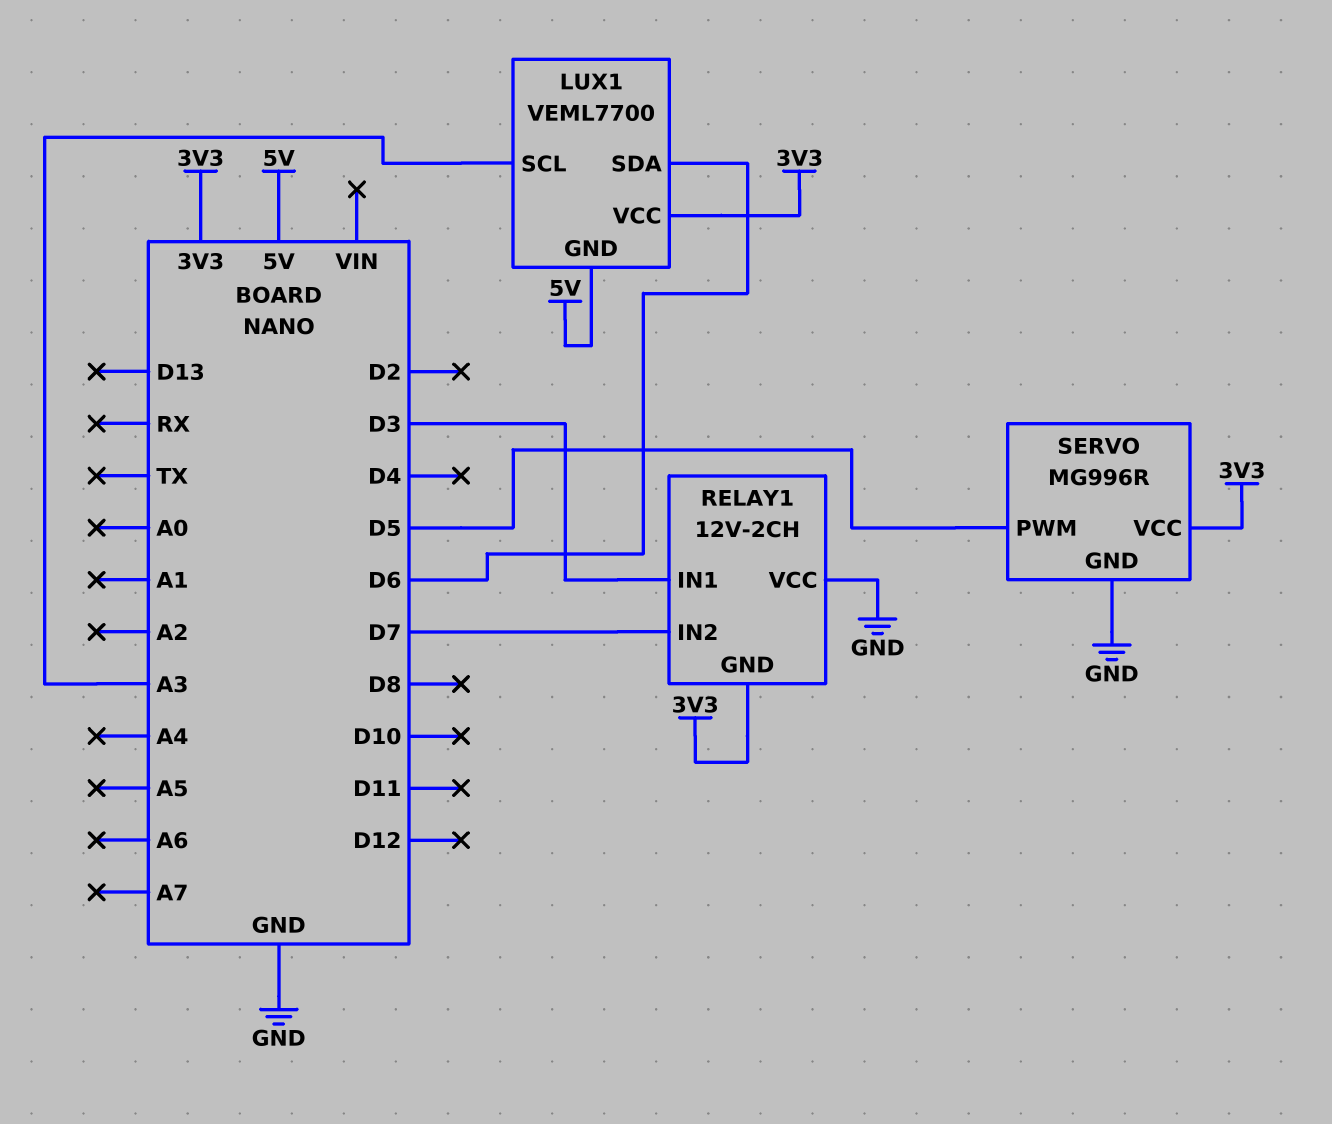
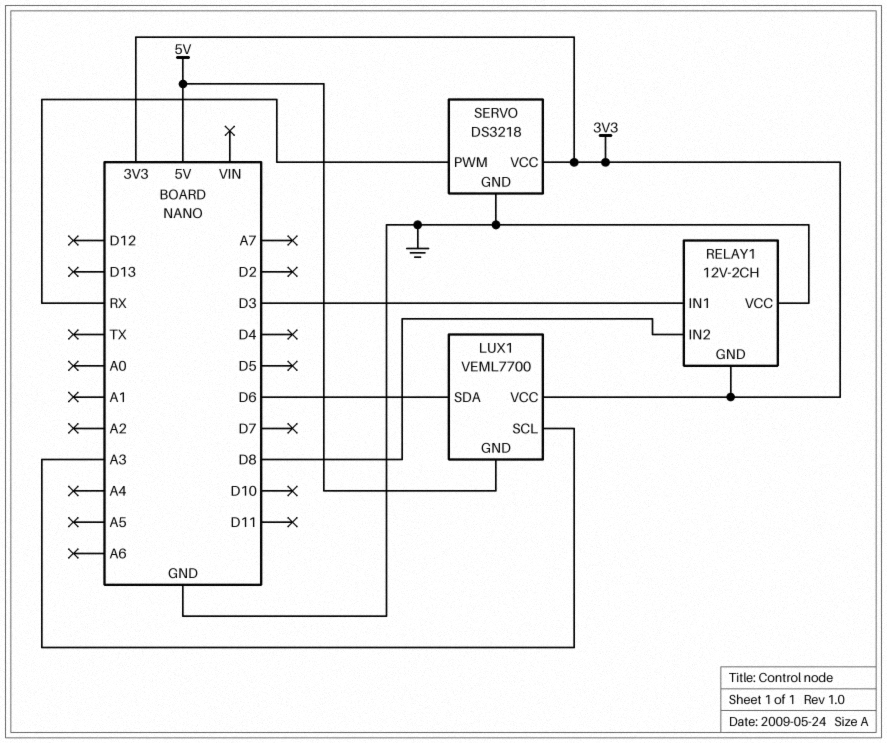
RELAY1 pin IN2: D7 -> D8
SERVO: MG996R -> DS3218
SERVO pin PWM: D5 -> RX

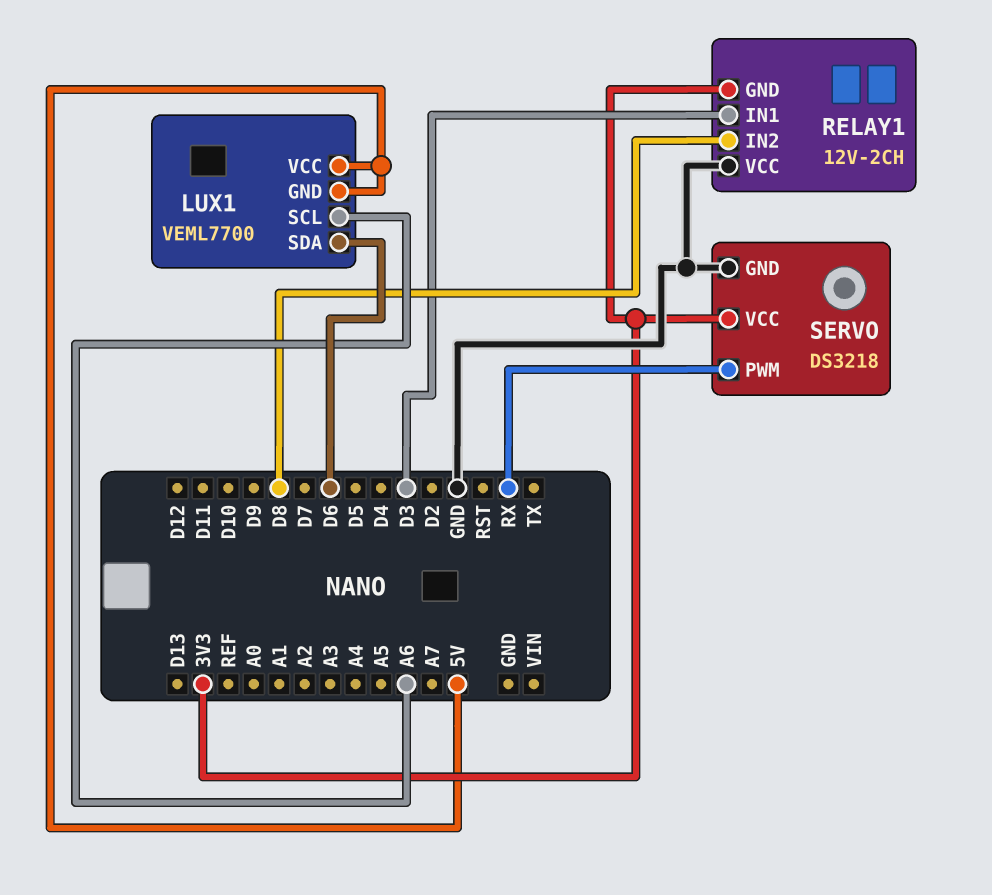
LUX1 pin SCL: A3 -> A6
LUX1 pin VCC: 3V3 -> 5V

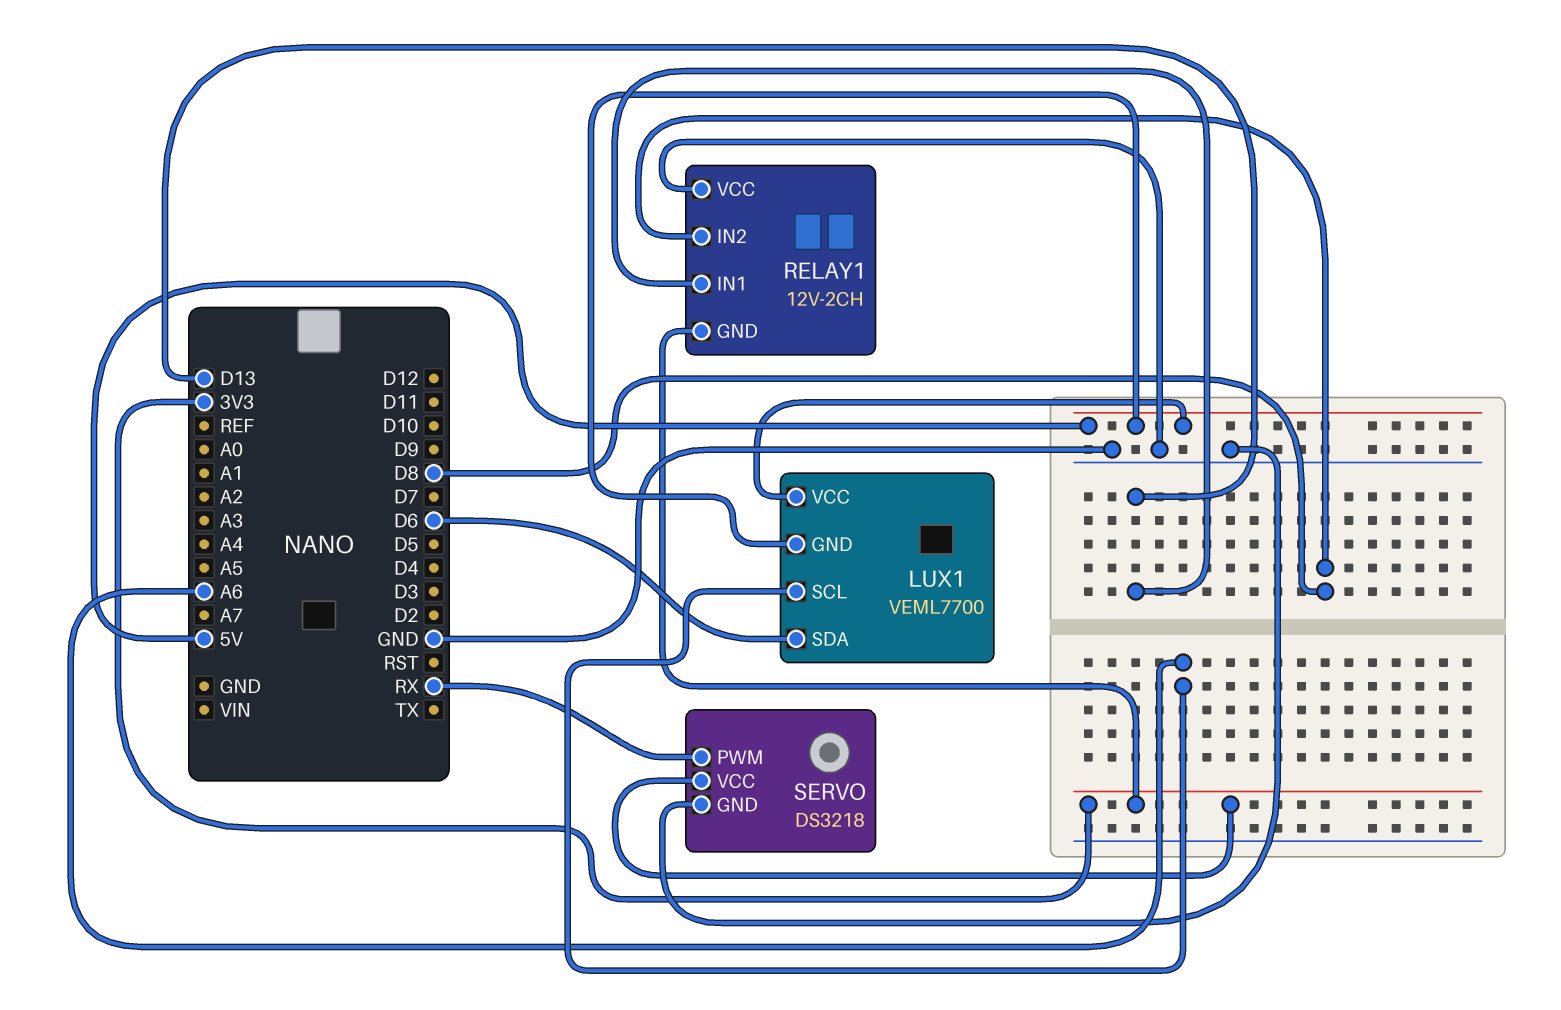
RELAY1 pin IN1: D3 -> D13

